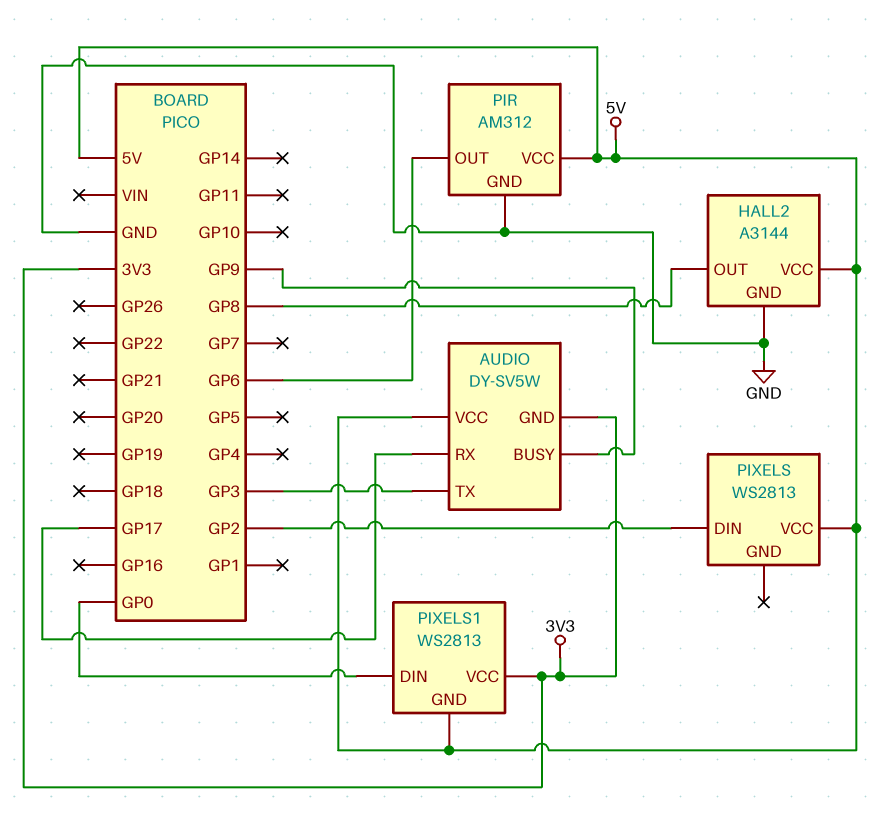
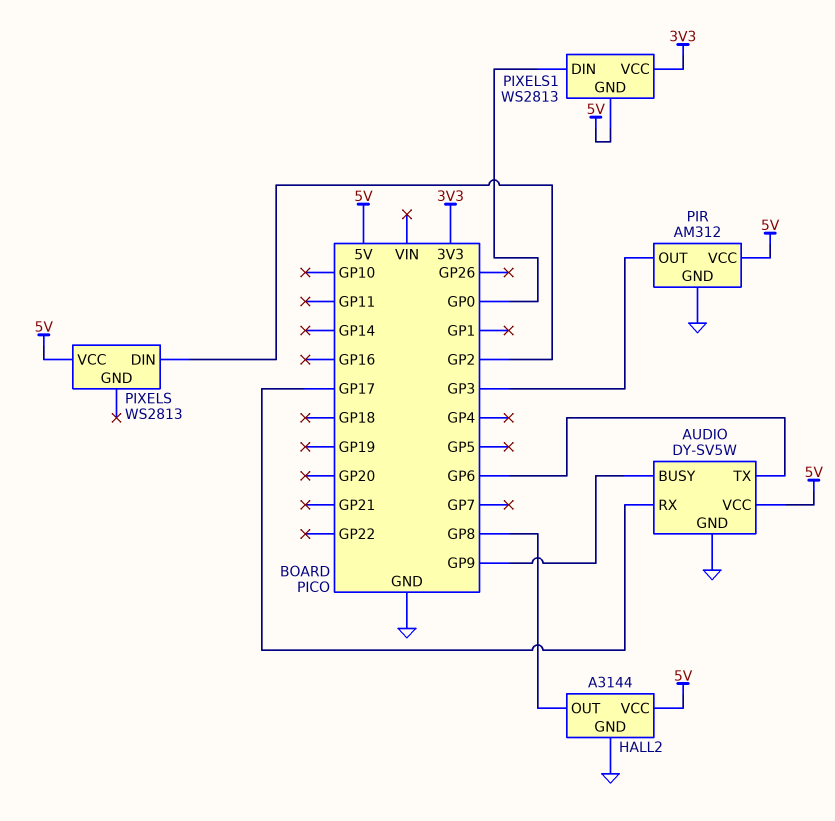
AUDIO pin GND: 3V3 -> GND
AUDIO pin TX: GP3 -> GP6
PIR pin OUT: GP6 -> GP3

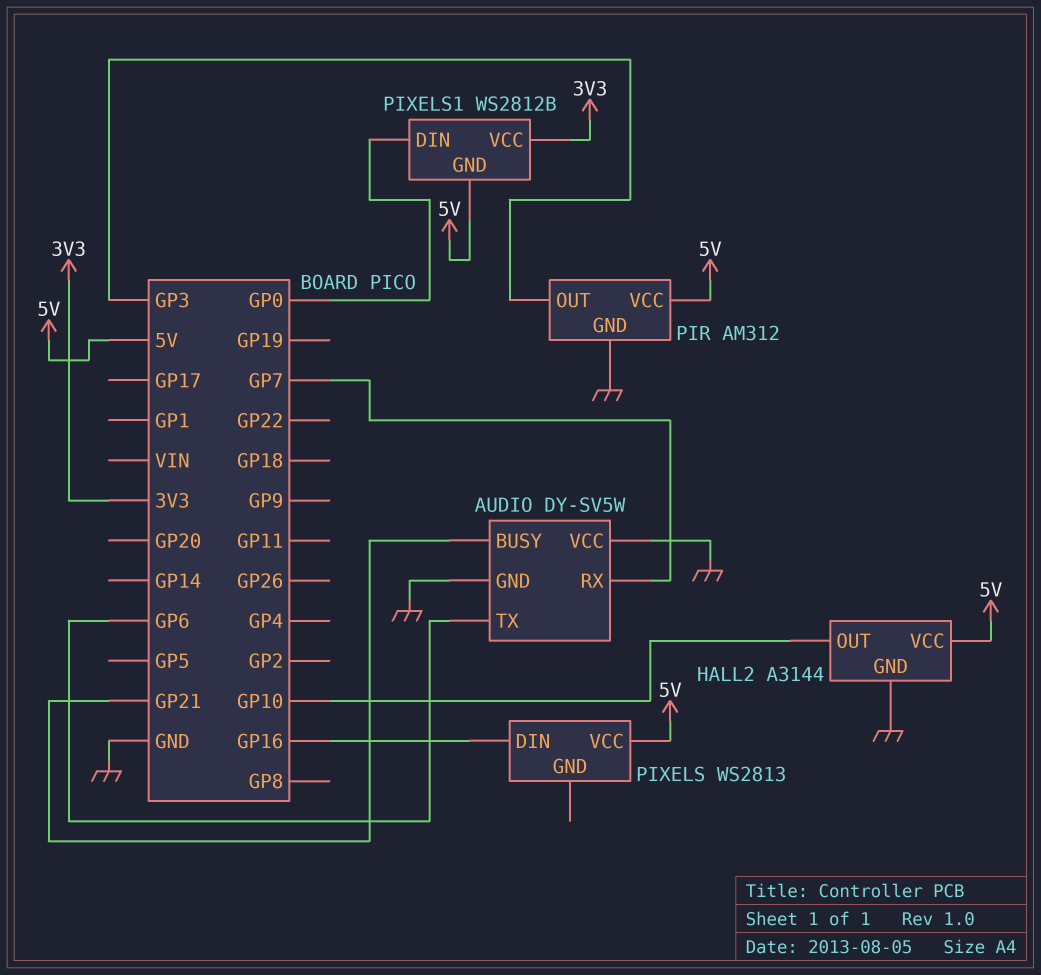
AUDIO pin BUSY: GP9 -> GP21
AUDIO pin RX: GP17 -> GP7
AUDIO pin VCC: 5V -> GND
HALL2 pin OUT: GP8 -> GP10
PIXELS pin DIN: GP2 -> GP16
PIXELS1: WS2813 -> WS2812B

